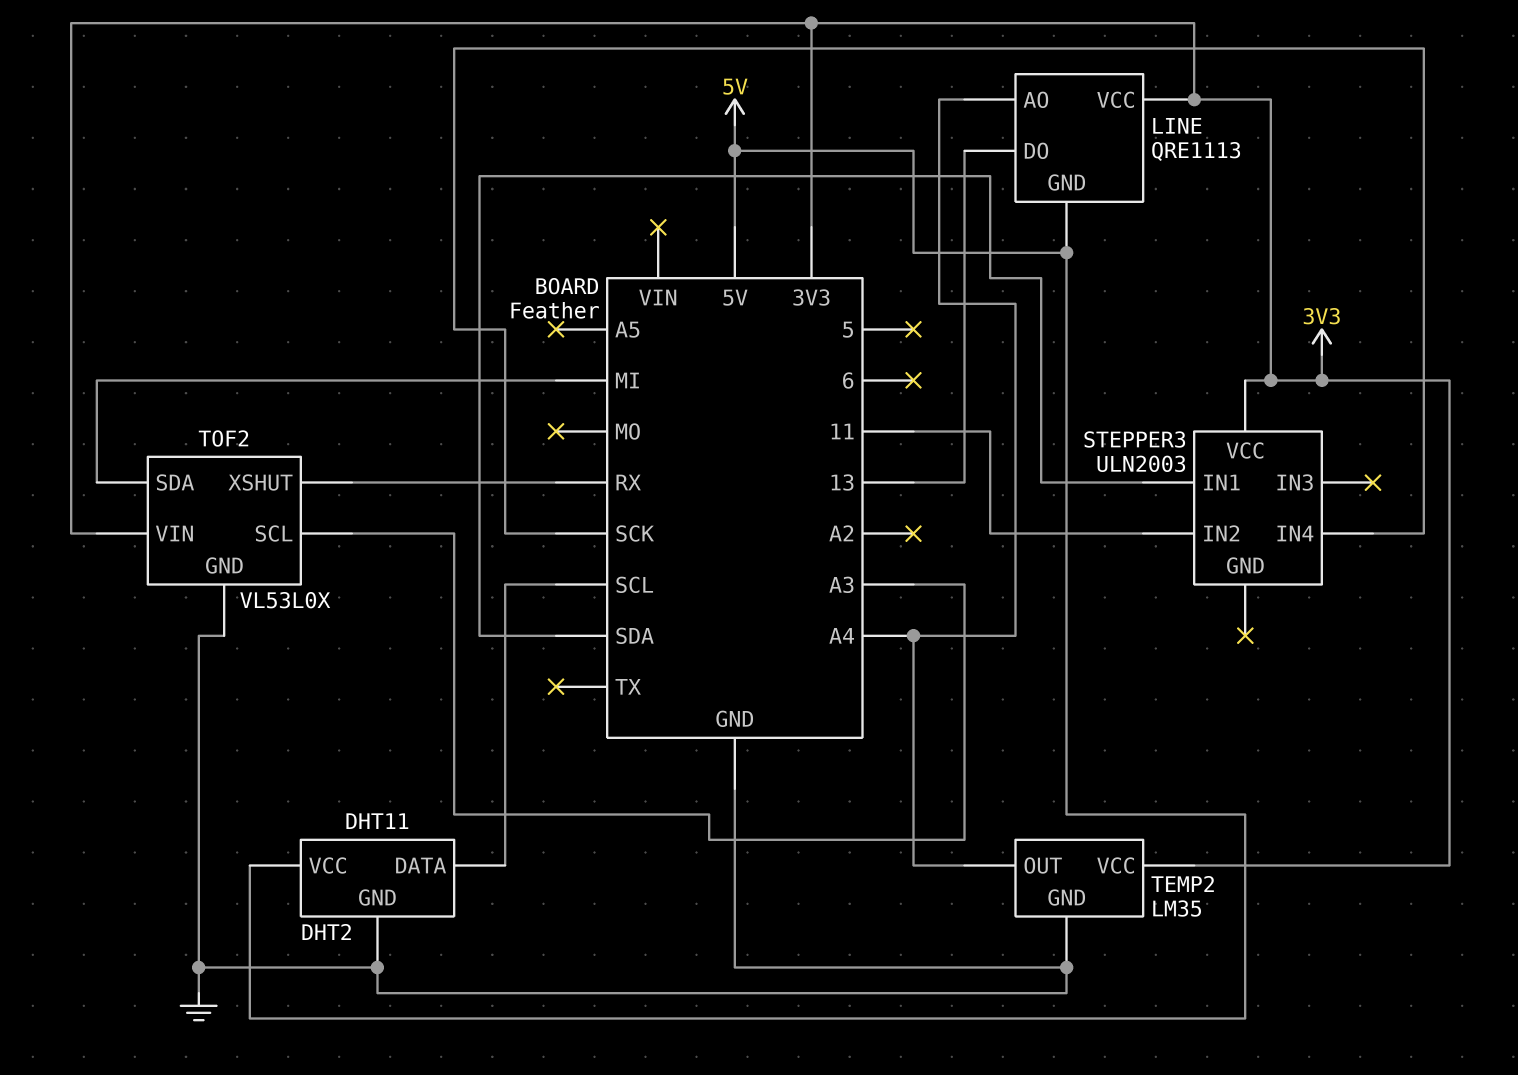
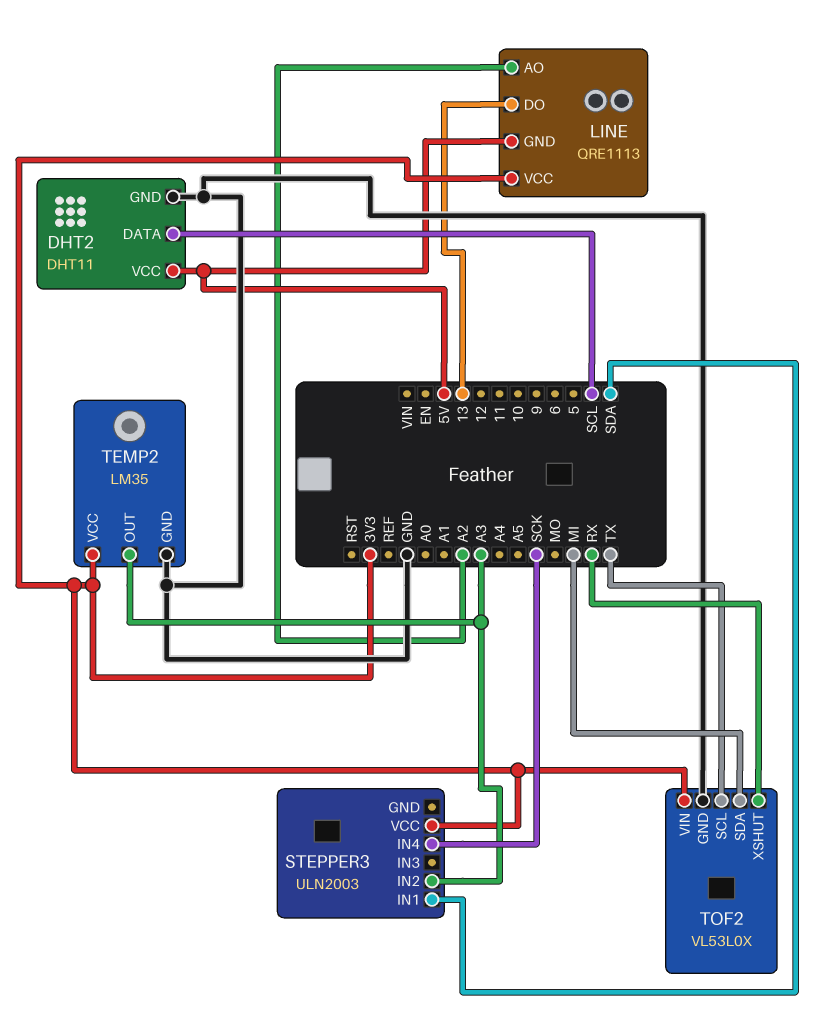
LINE pin AO: A4 -> A2
STEPPER3 pin IN2: 11 -> A3
TEMP2 pin OUT: A4 -> A3
TOF2 pin SCL: A3 -> TX

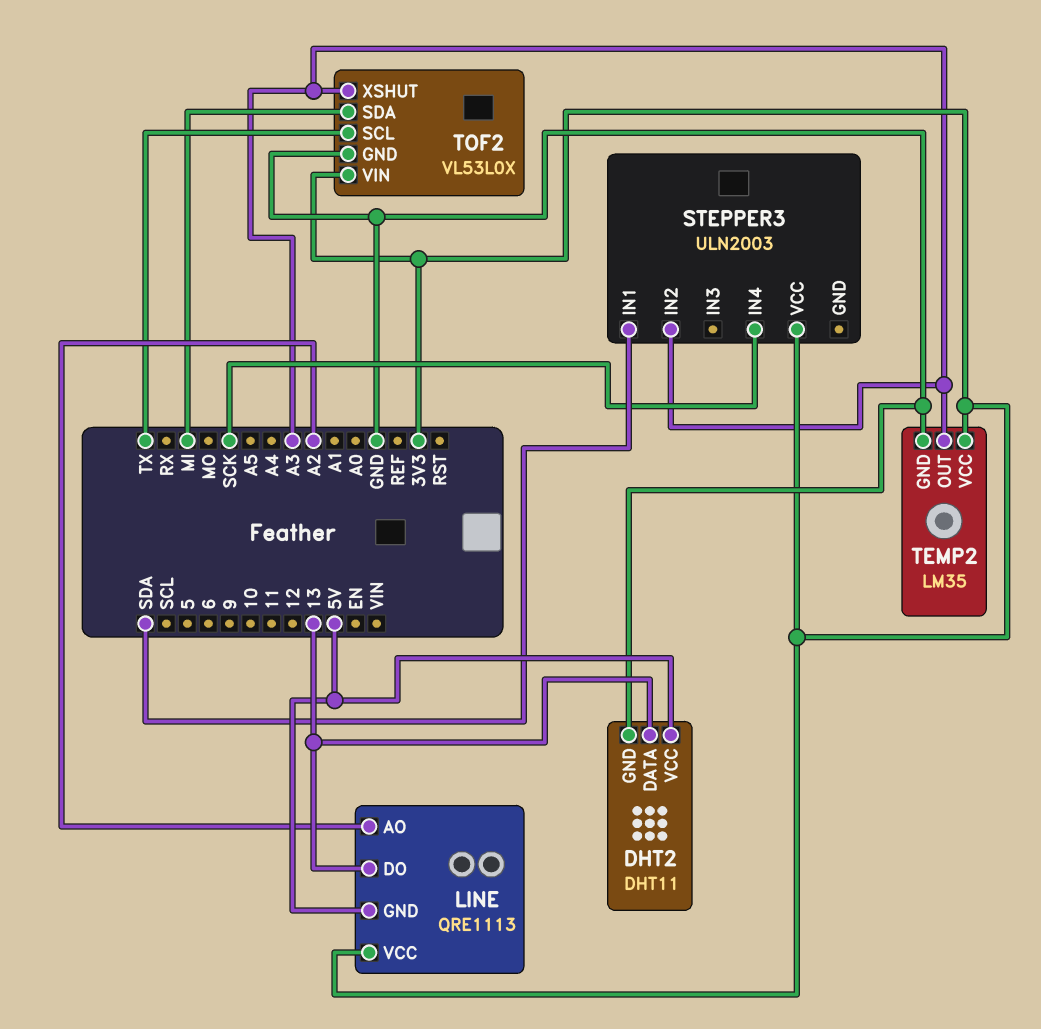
DHT2 pin DATA: SCL -> 13
TOF2 pin XSHUT: RX -> A3

